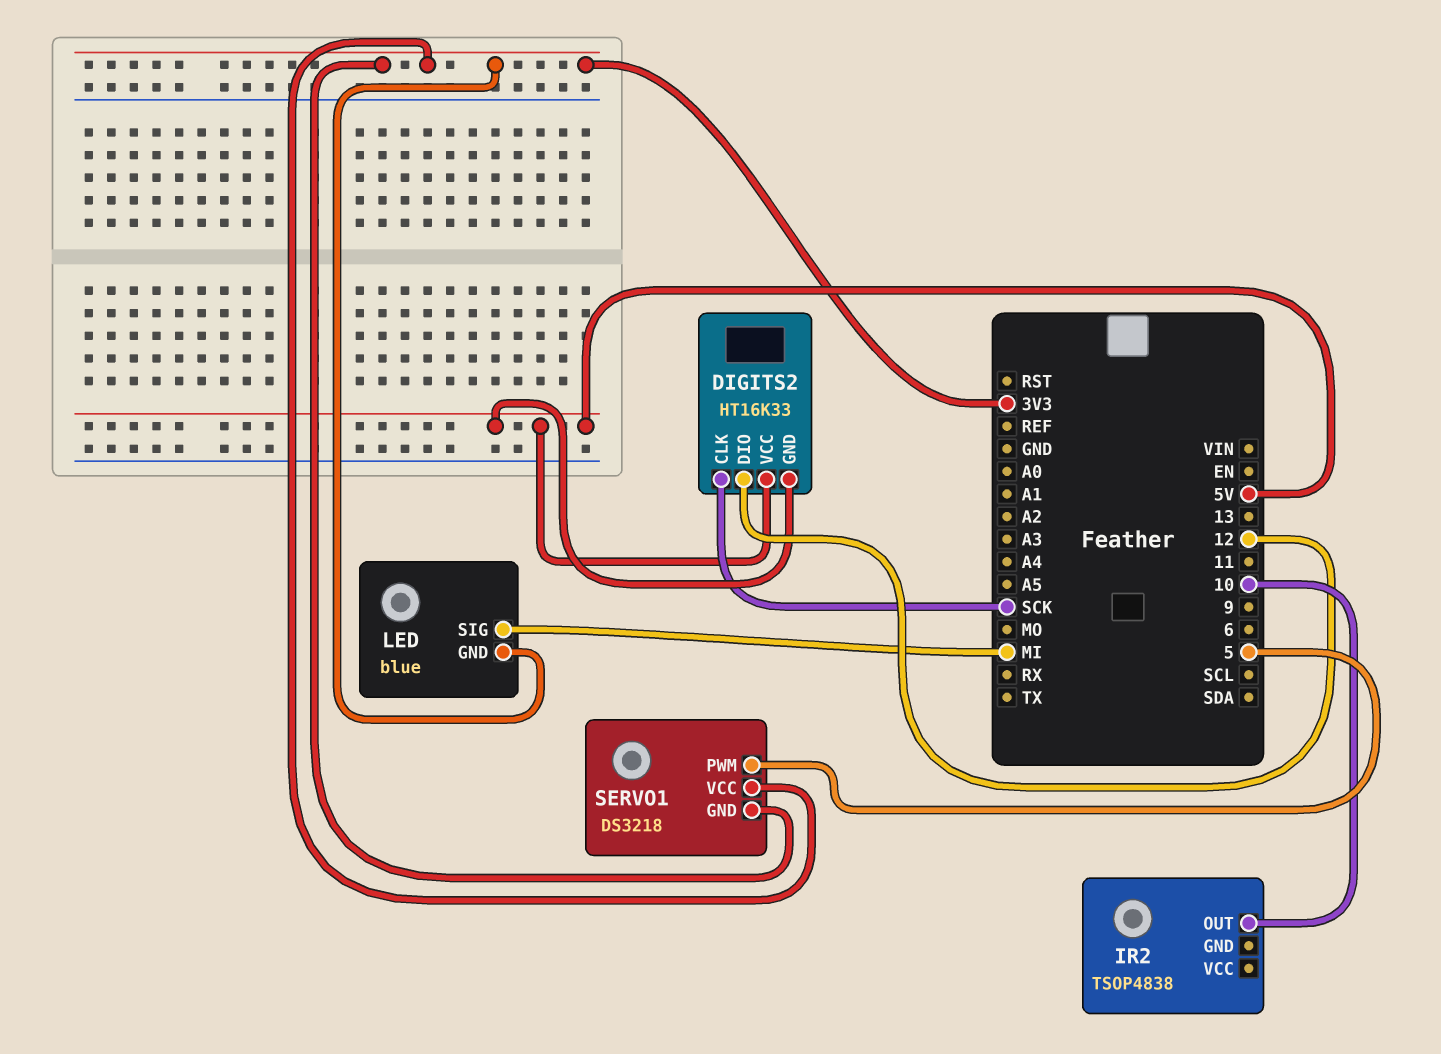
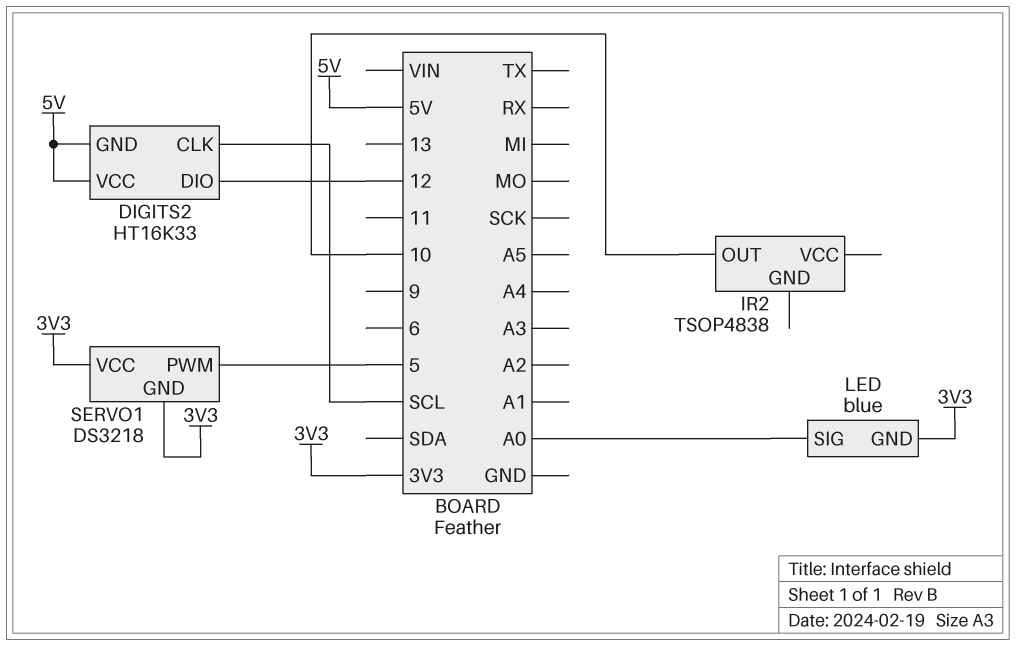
DIGITS2 pin CLK: SCK -> SCL
LED pin SIG: MI -> A0

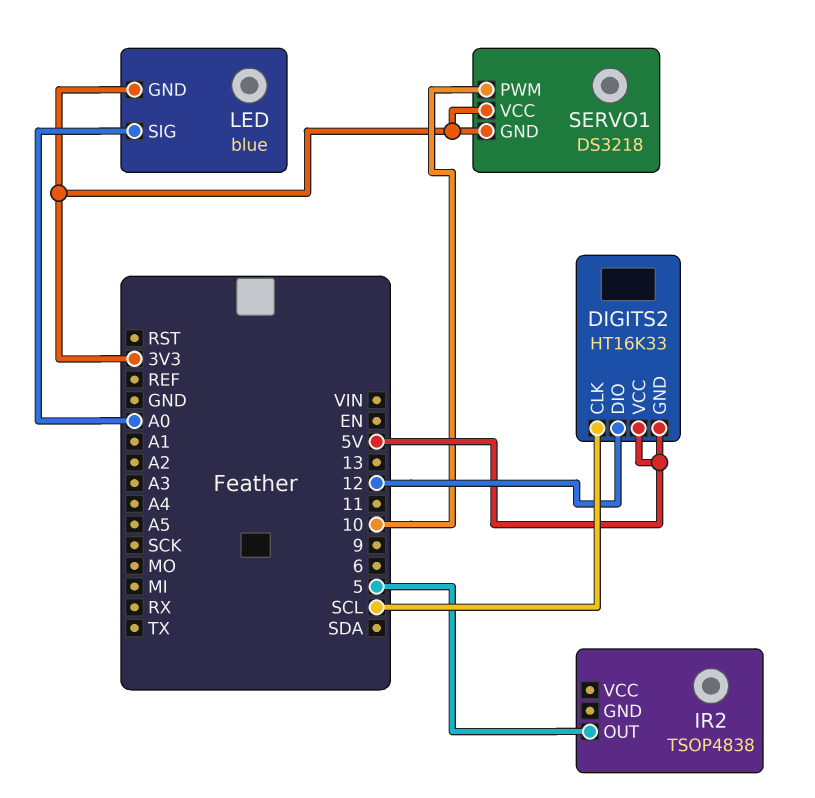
IR2 pin OUT: 10 -> 5
SERVO1 pin PWM: 5 -> 10

